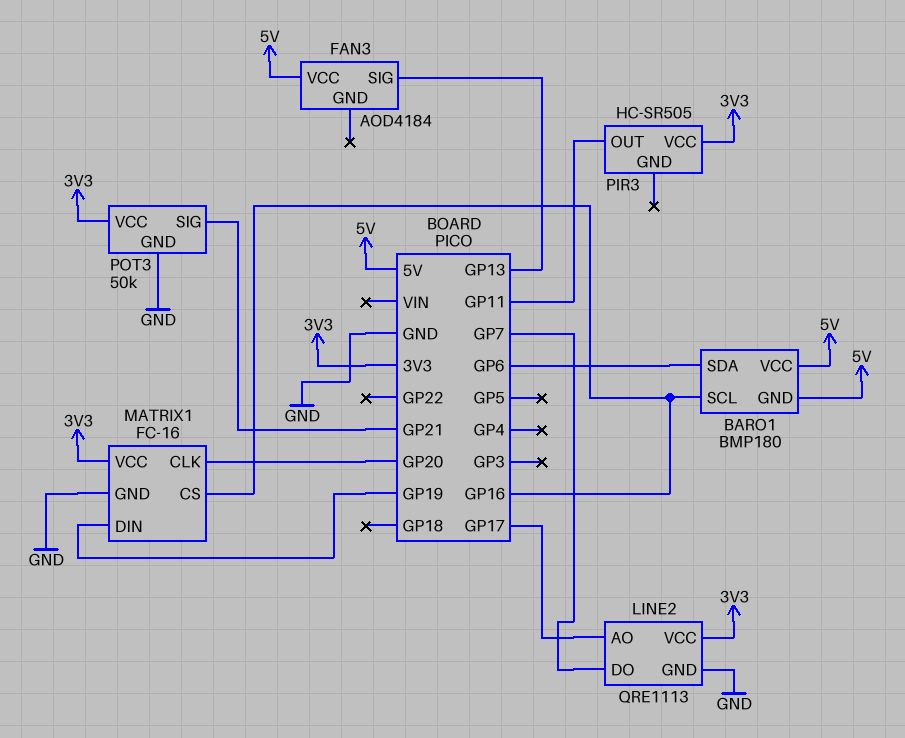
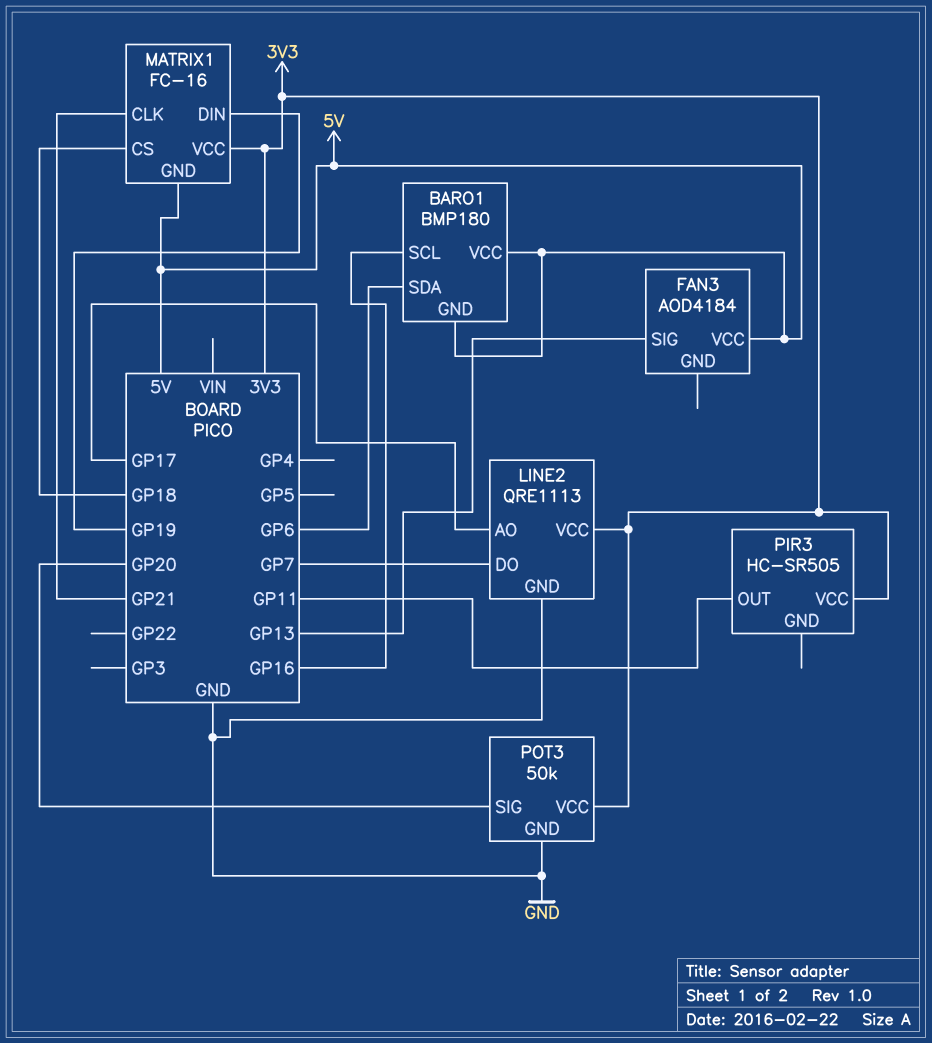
MATRIX1 pin CLK: GP20 -> GP21
MATRIX1 pin CS: GP16 -> GP18
MATRIX1 pin GND: GND -> 5V
POT3 pin SIG: GP21 -> GP20

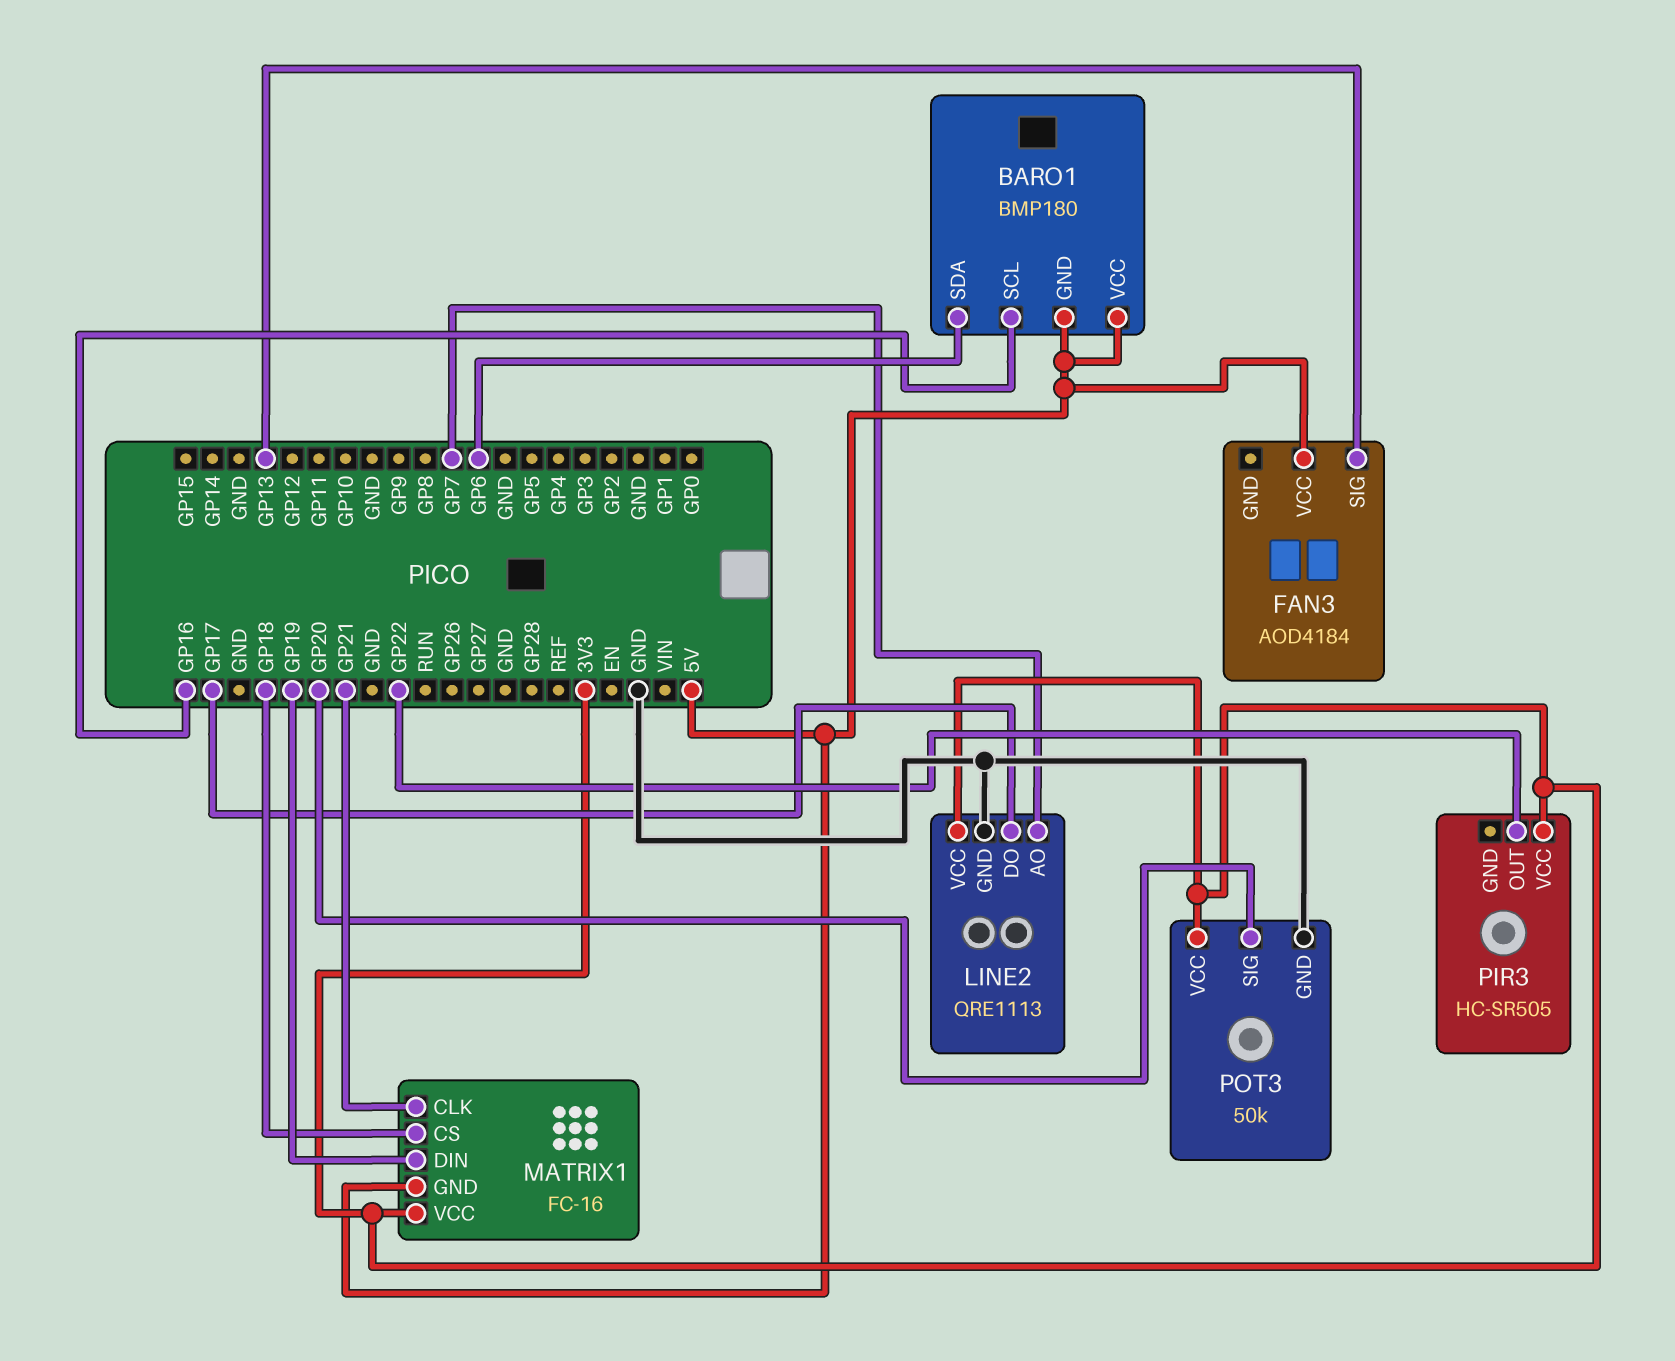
LINE2 pin AO: GP17 -> GP7
LINE2 pin DO: GP7 -> GP17
PIR3 pin OUT: GP11 -> GP22

